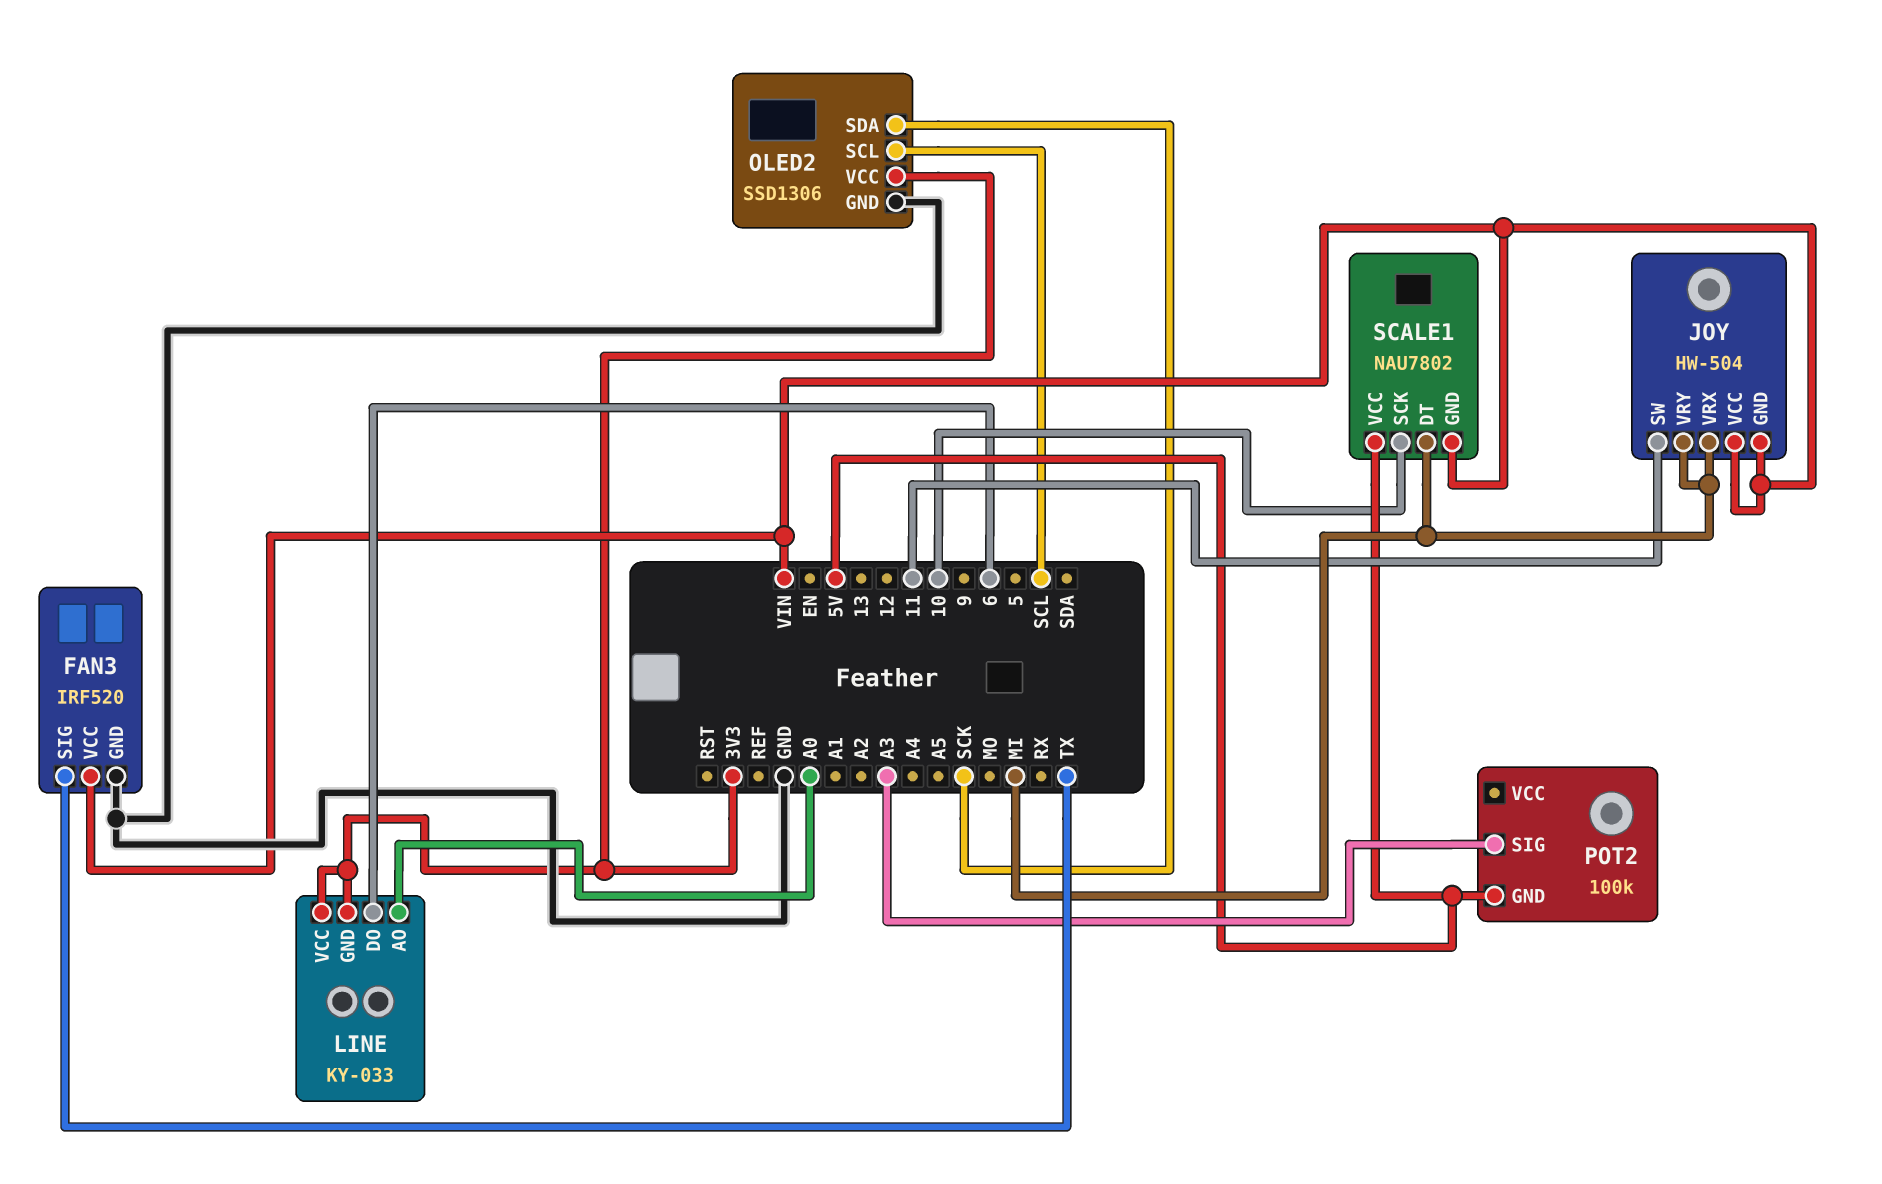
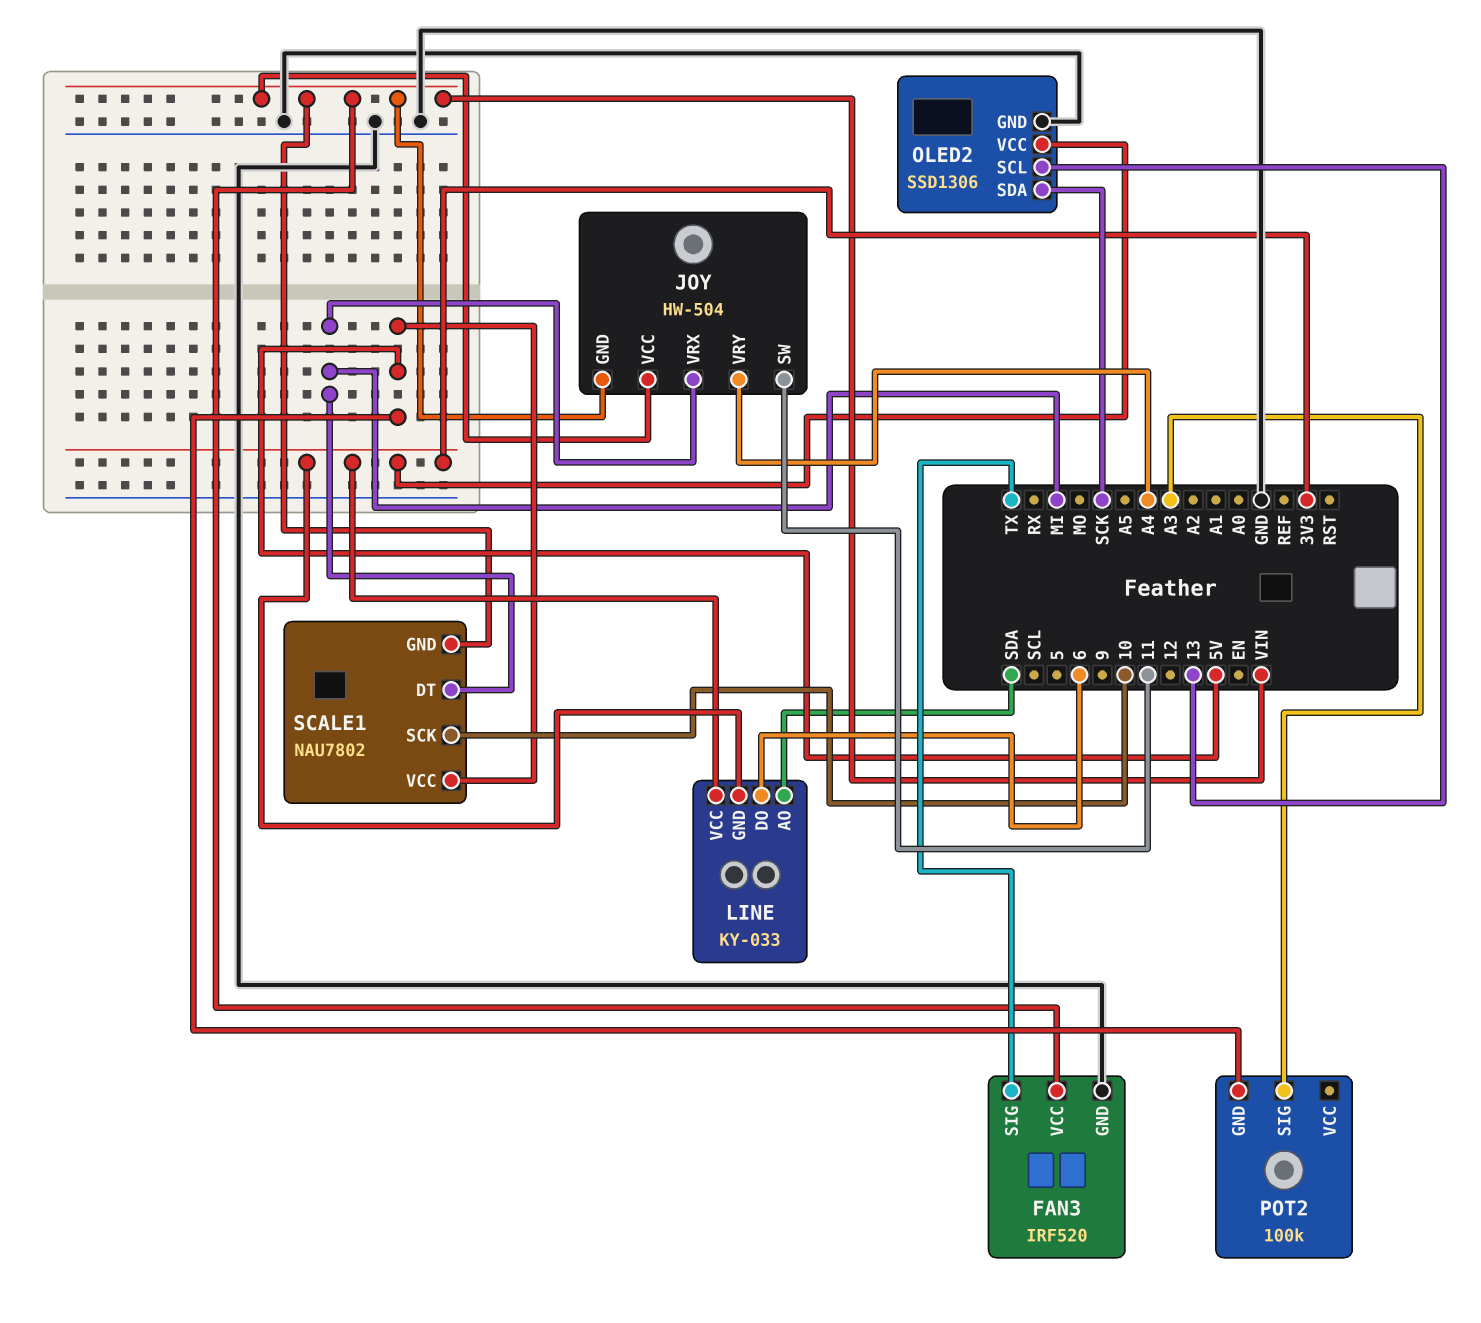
JOY pin VRY: MI -> A4
LINE pin AO: A0 -> SDA
OLED2 pin SCL: SCL -> 13

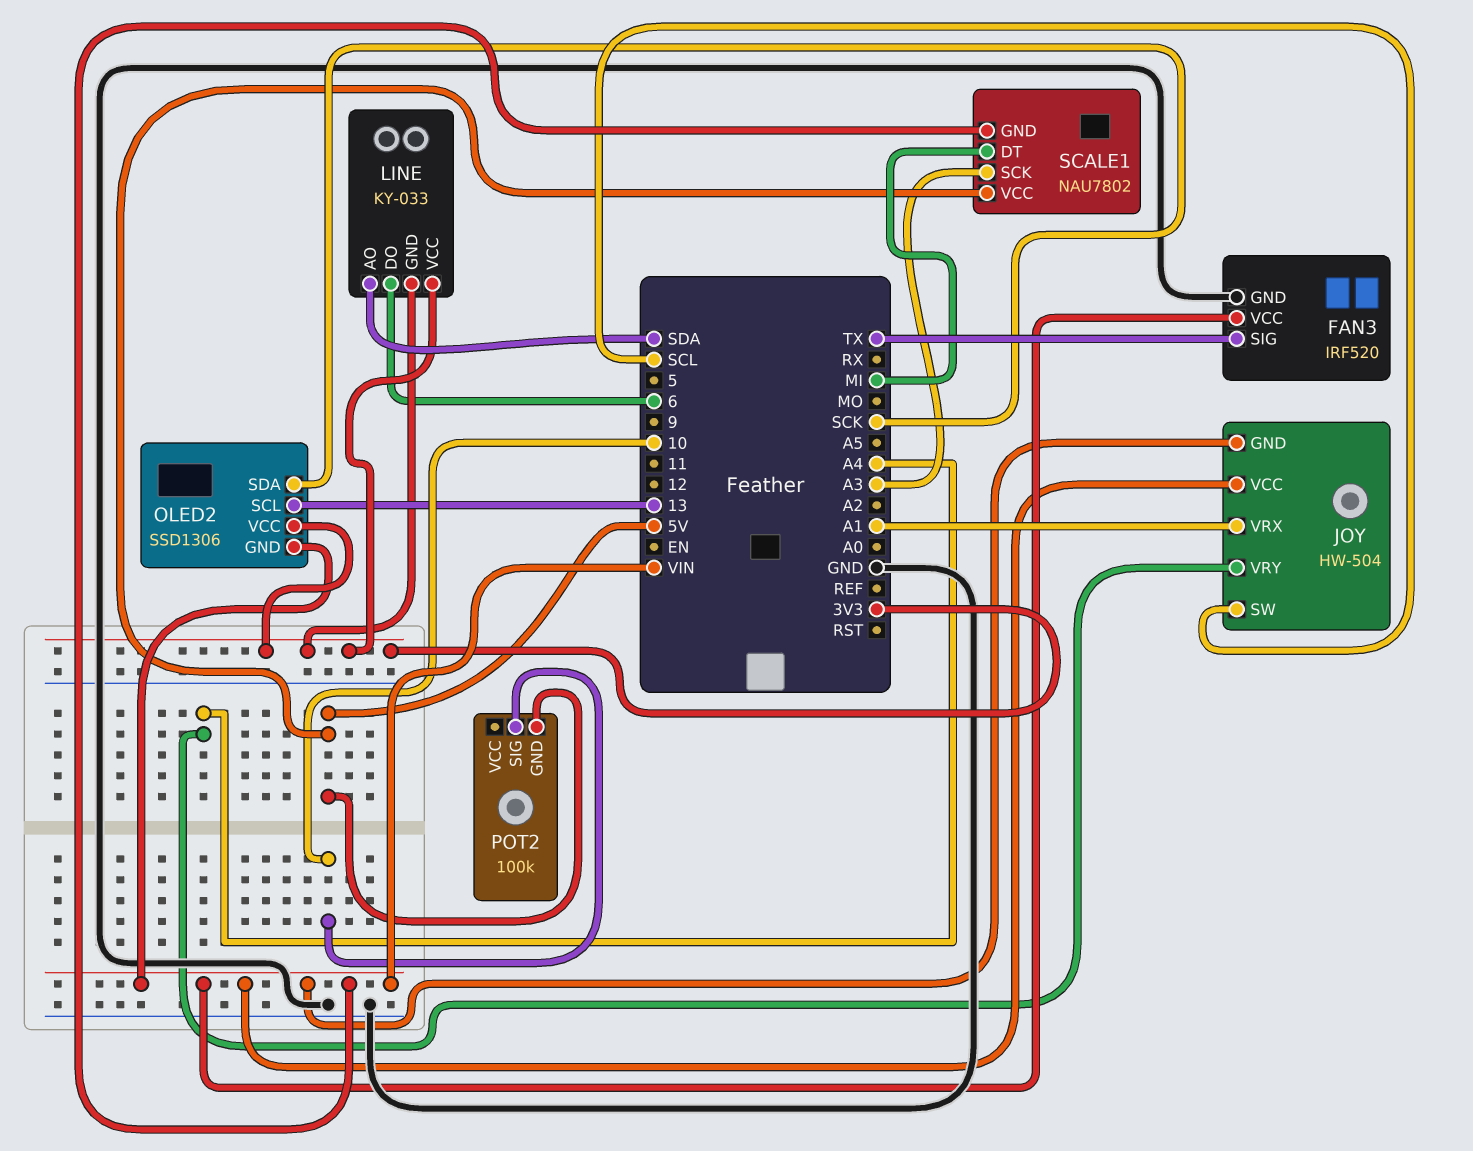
JOY pin SW: 11 -> SCL
JOY pin VRX: MI -> A1
OLED2 pin GND: GND -> VIN
POT2 pin SIG: A3 -> 10
SCALE1 pin SCK: 10 -> A3

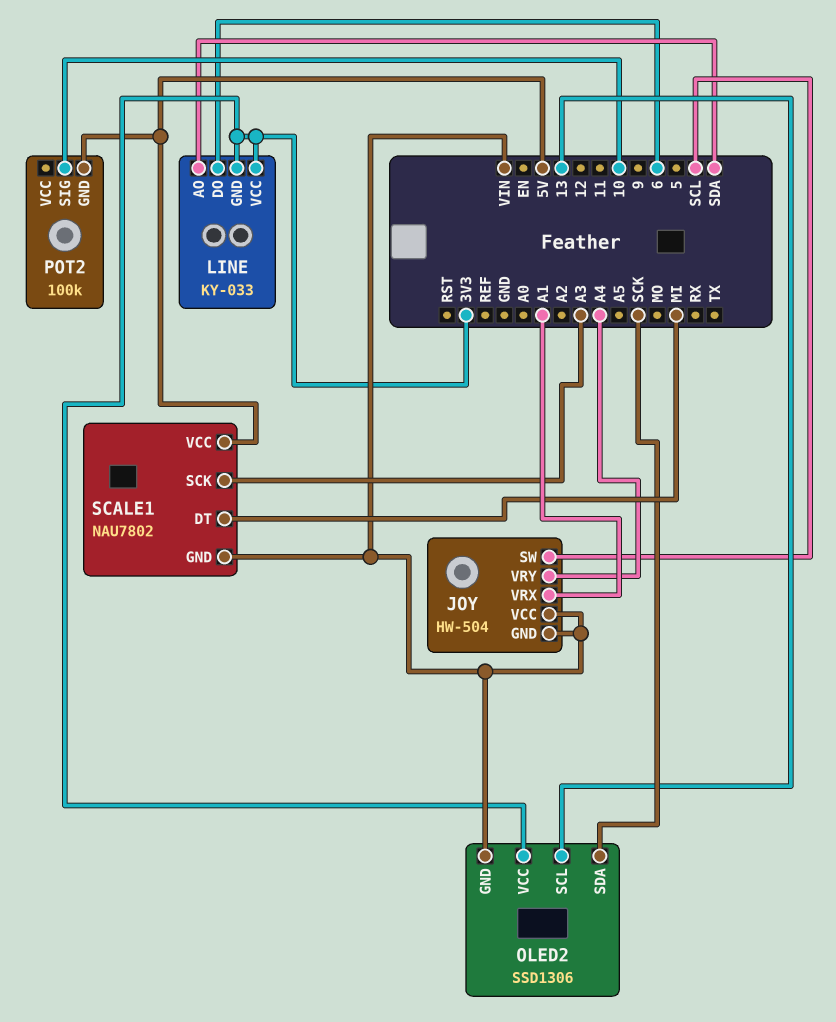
FAN3: IRF520 -> none
FAN3 pin GND: GND -> none
FAN3 pin SIG: TX -> none
FAN3 pin VCC: VIN -> none

